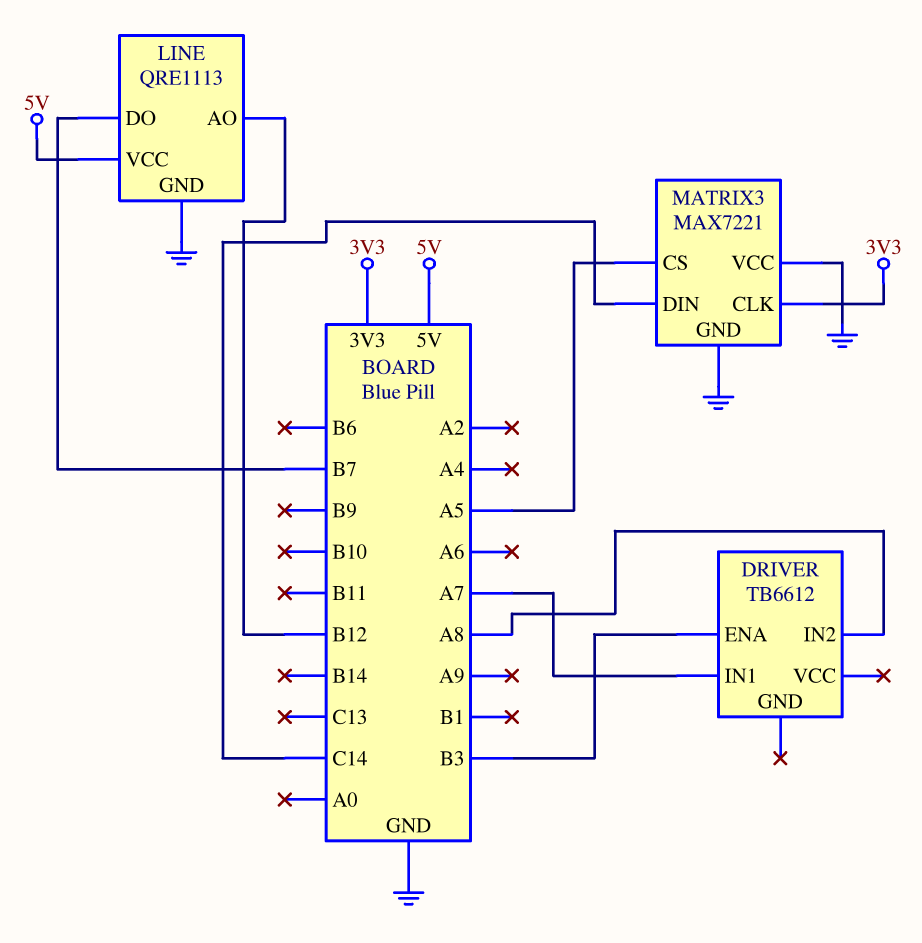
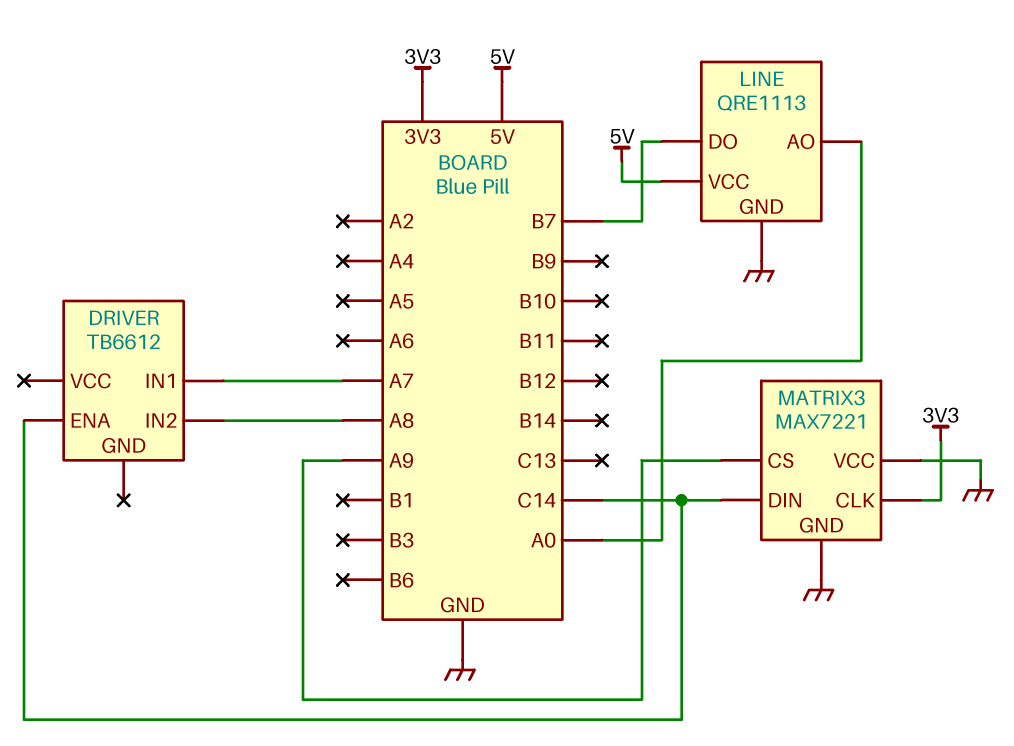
DRIVER pin ENA: B3 -> C14
LINE pin AO: B12 -> A0
MATRIX3 pin CS: A5 -> A9

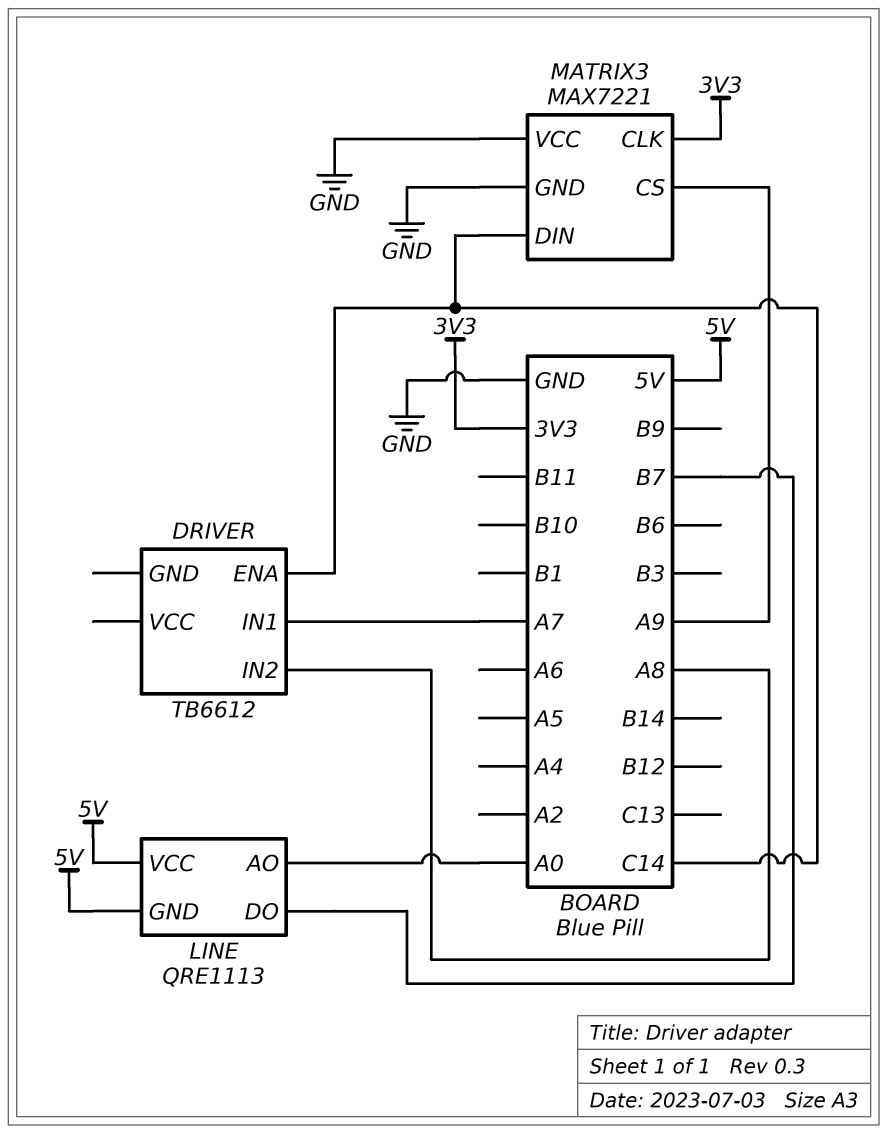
LINE pin GND: GND -> 5V

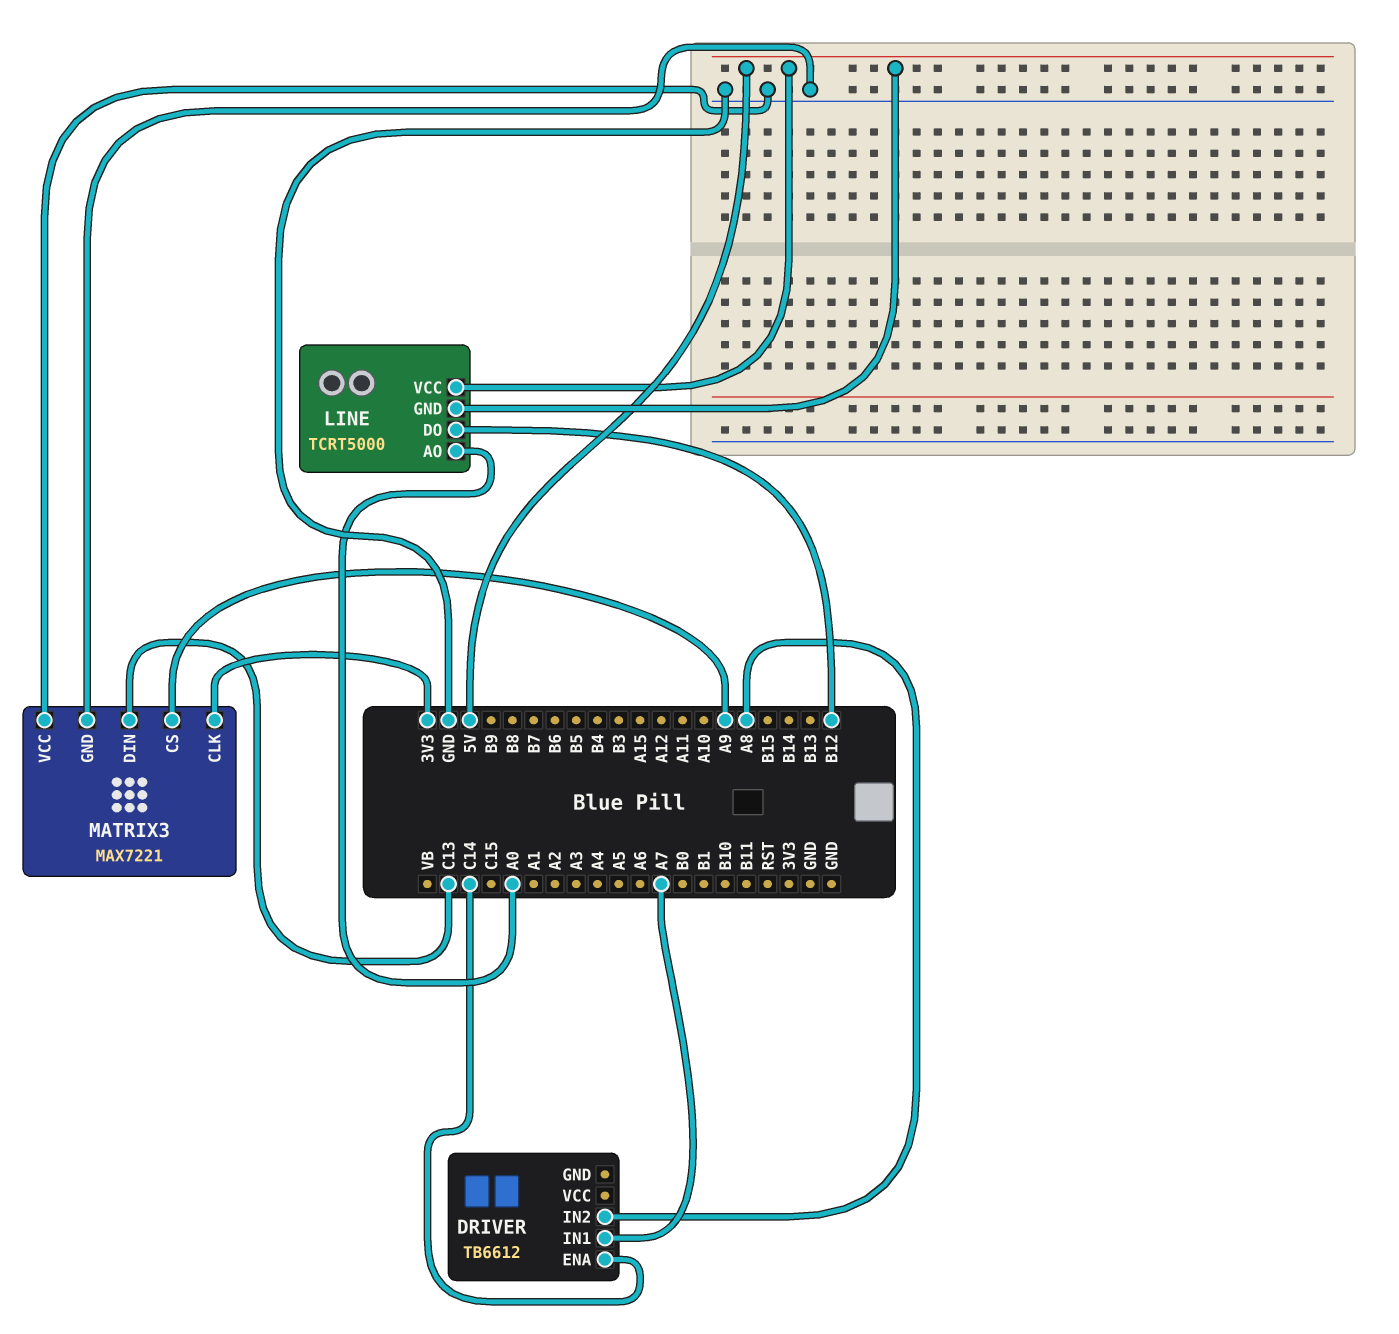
LINE: QRE1113 -> TCRT5000
LINE pin DO: B7 -> B12
MATRIX3 pin DIN: C14 -> C13

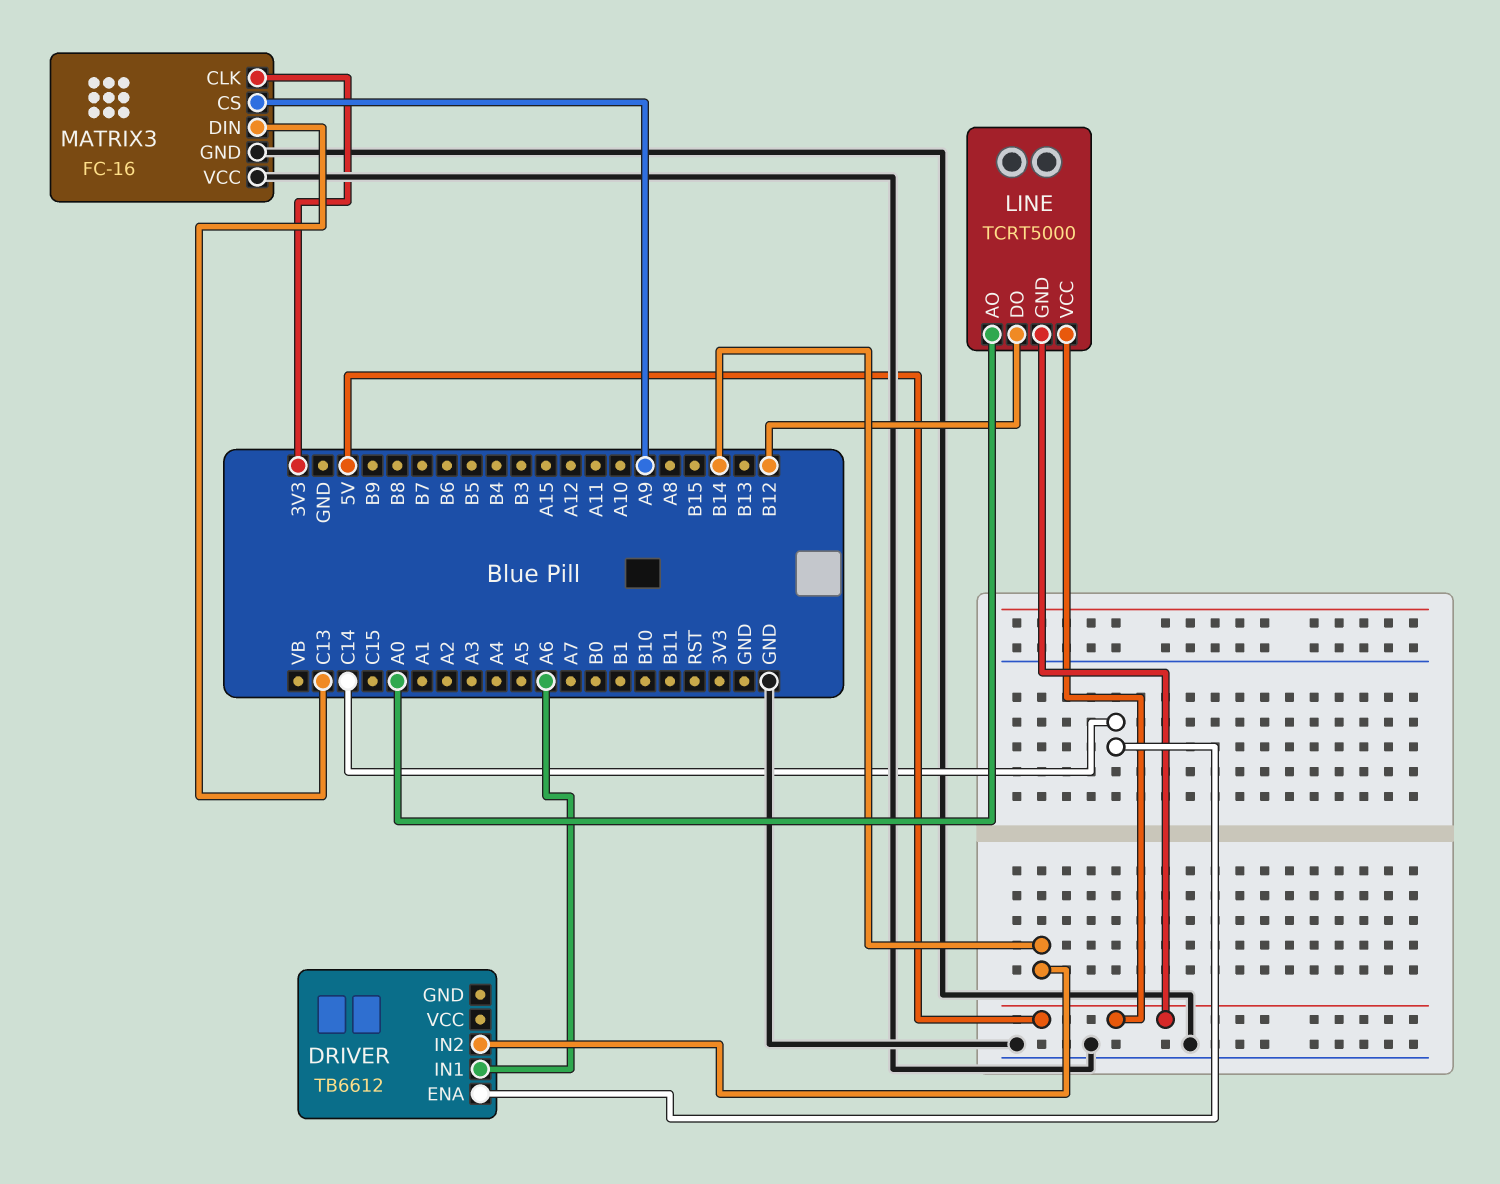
DRIVER pin IN1: A7 -> A6
DRIVER pin IN2: A8 -> B14
MATRIX3: MAX7221 -> FC-16

